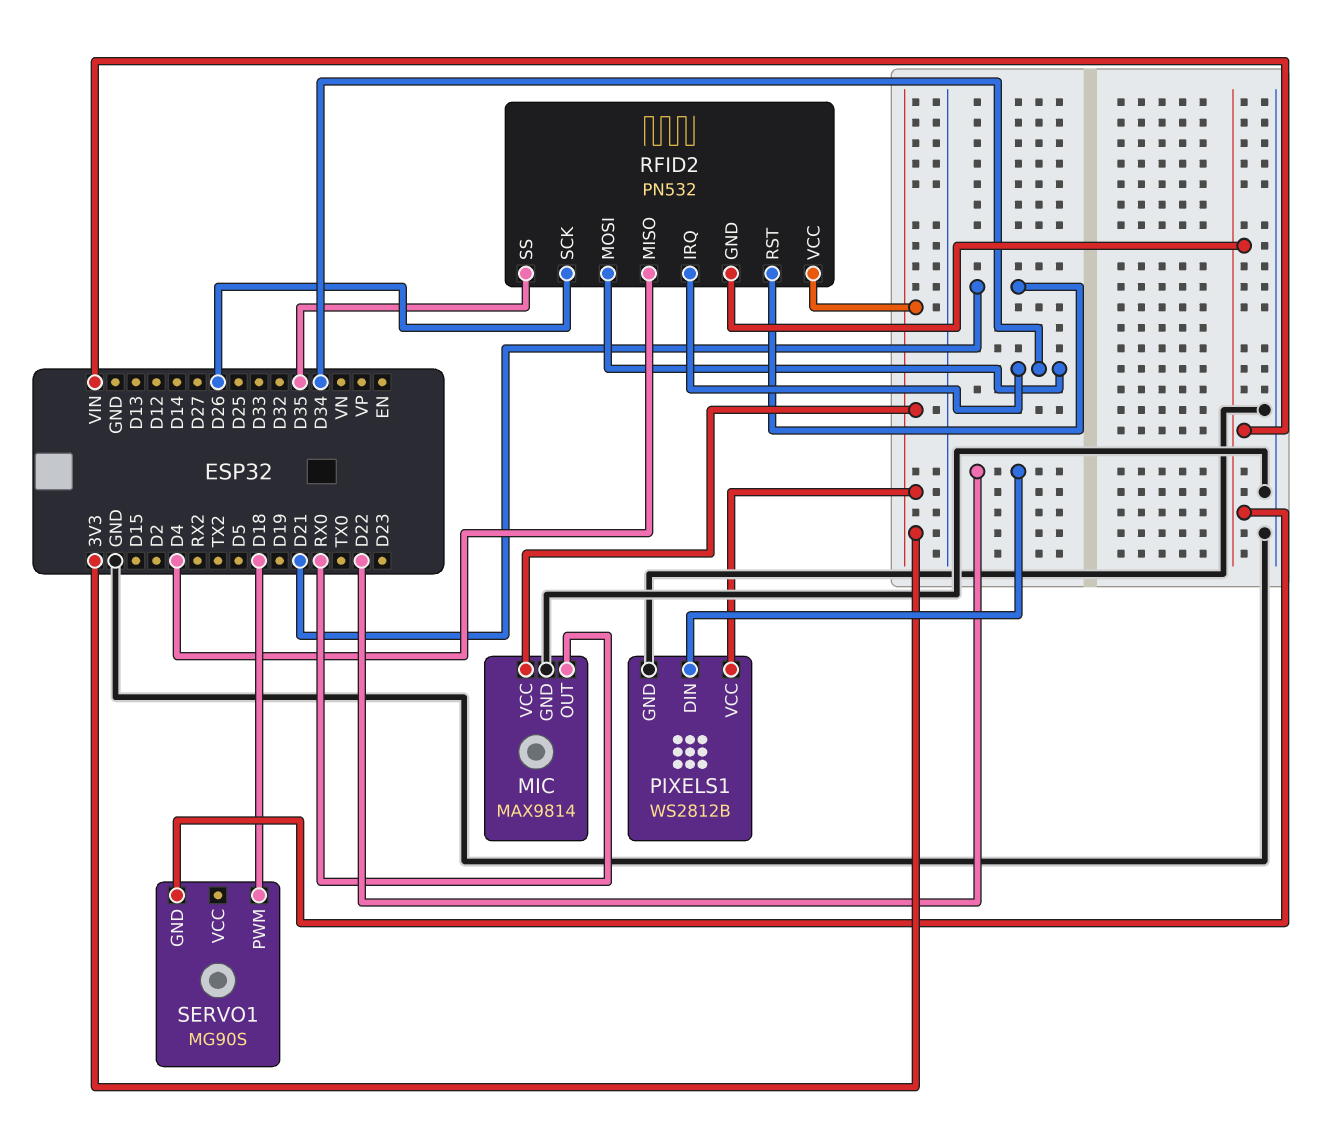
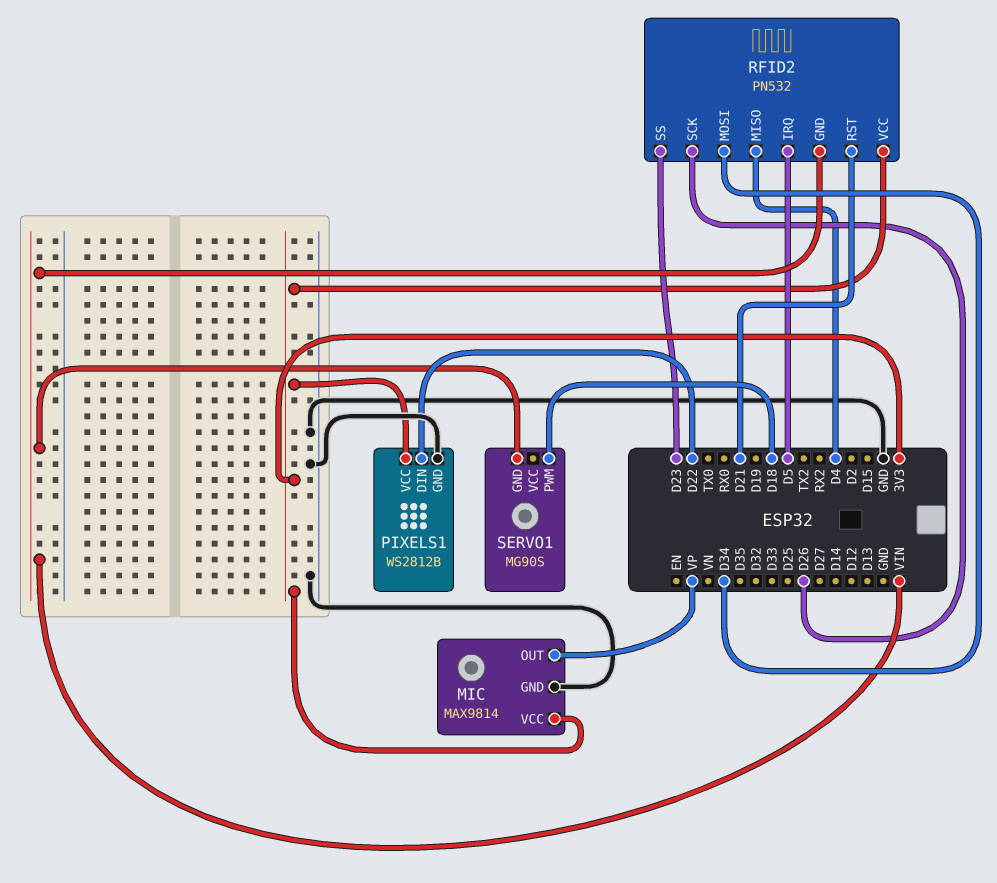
MIC pin OUT: RX0 -> VP
RFID2 pin IRQ: D34 -> D5
RFID2 pin SS: D35 -> D23

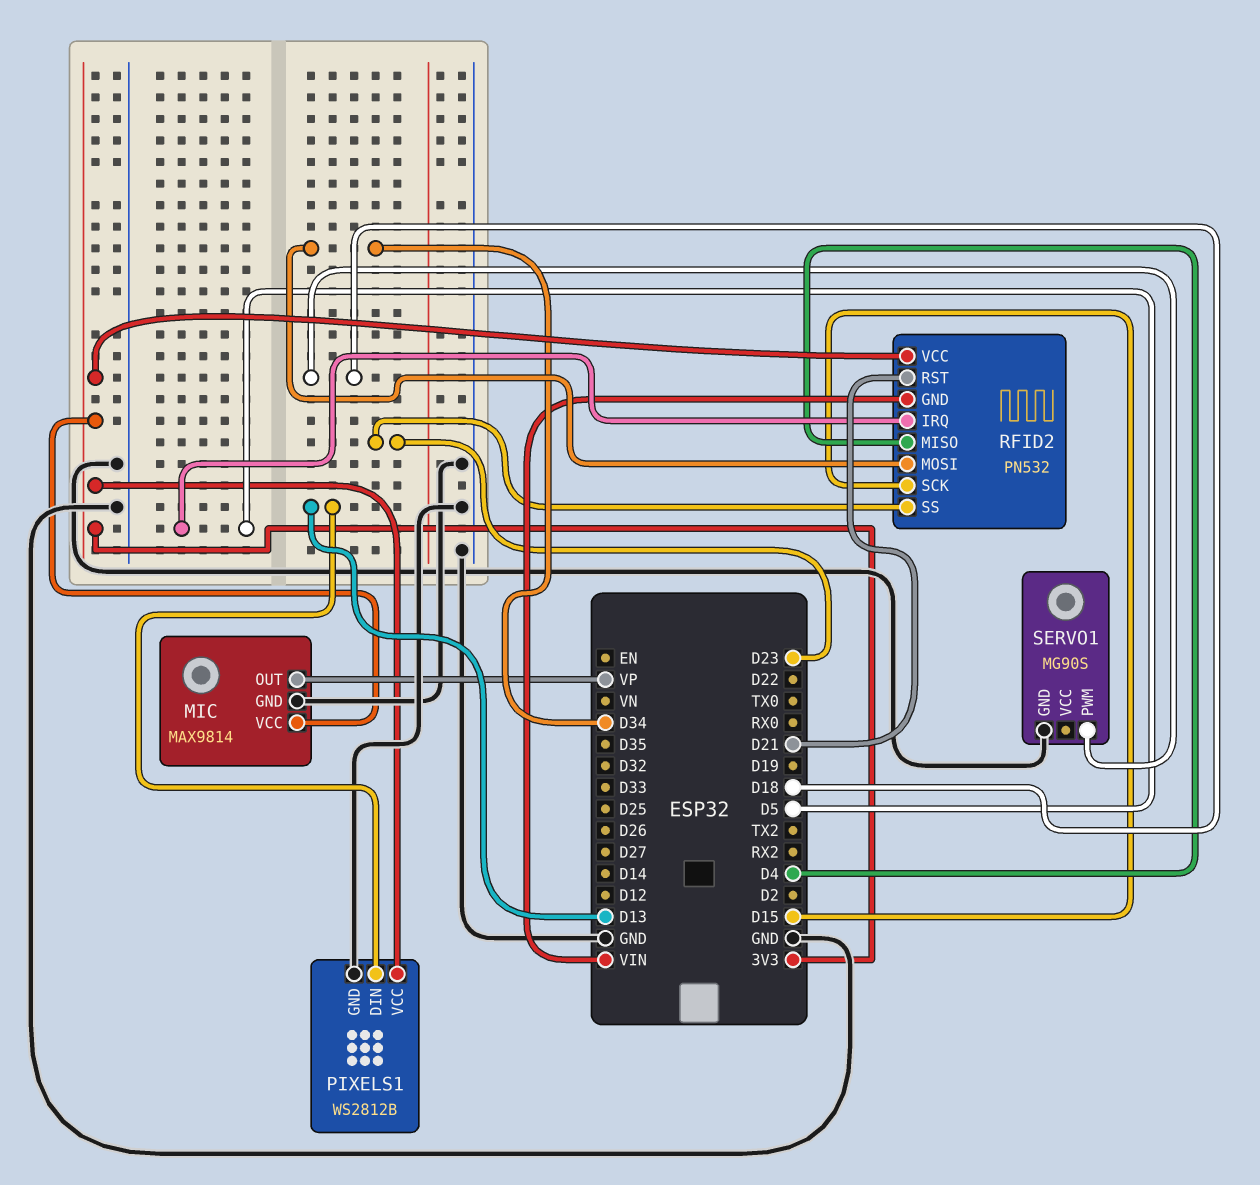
PIXELS1 pin DIN: D22 -> D13
RFID2 pin SCK: D26 -> D15
SERVO1 pin GND: VIN -> GND

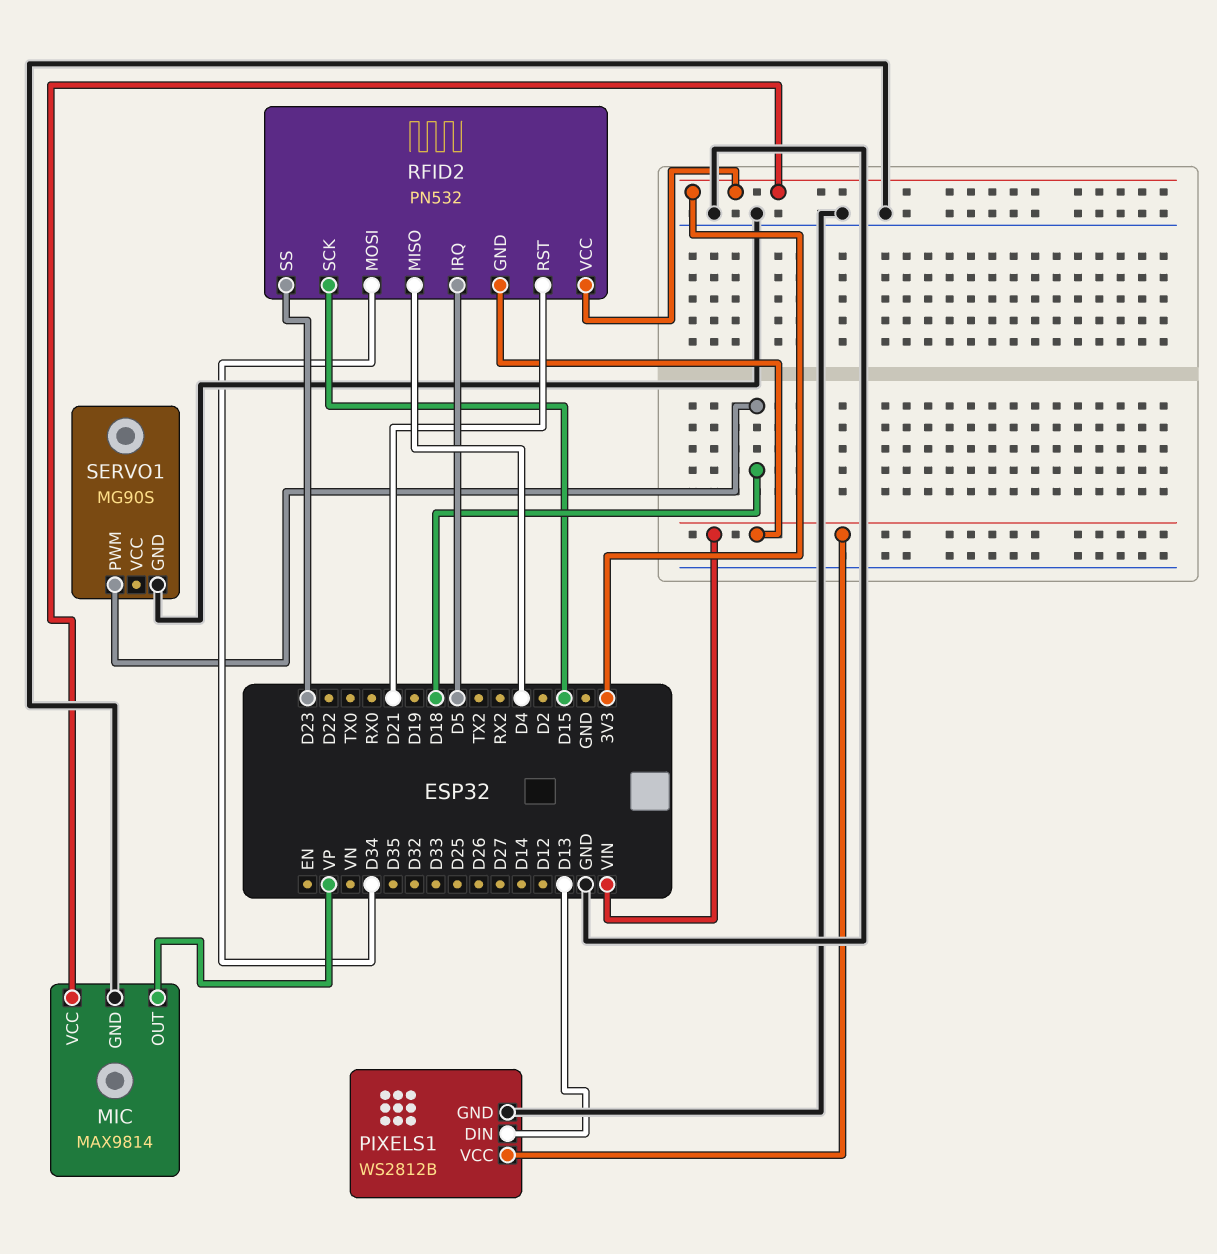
PIXELS1 pin VCC: 3V3 -> VIN

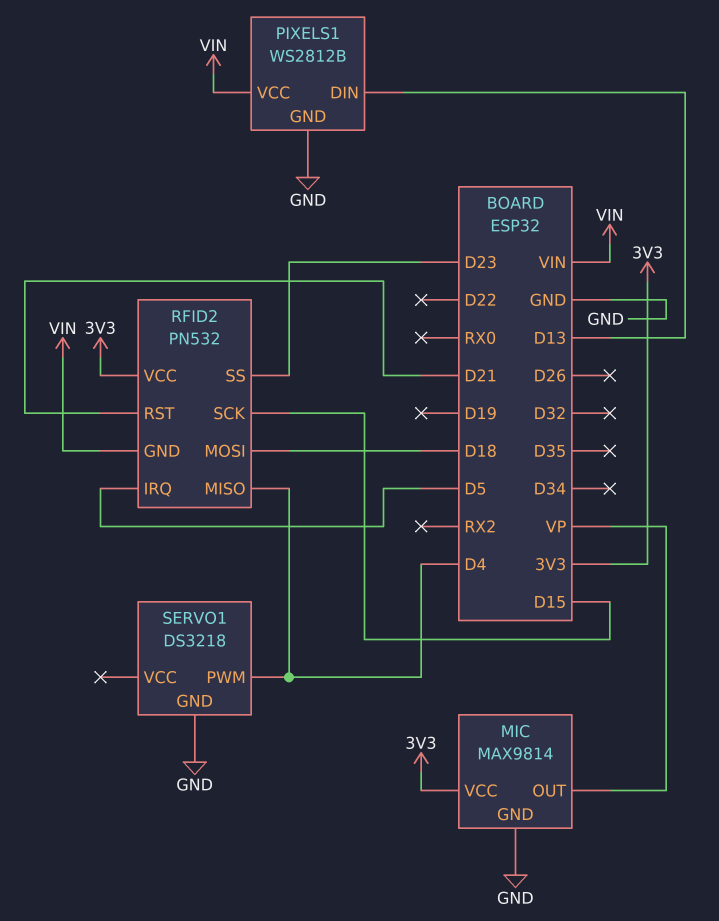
RFID2 pin MOSI: D34 -> D18
SERVO1: MG90S -> DS3218
SERVO1 pin PWM: D18 -> D4

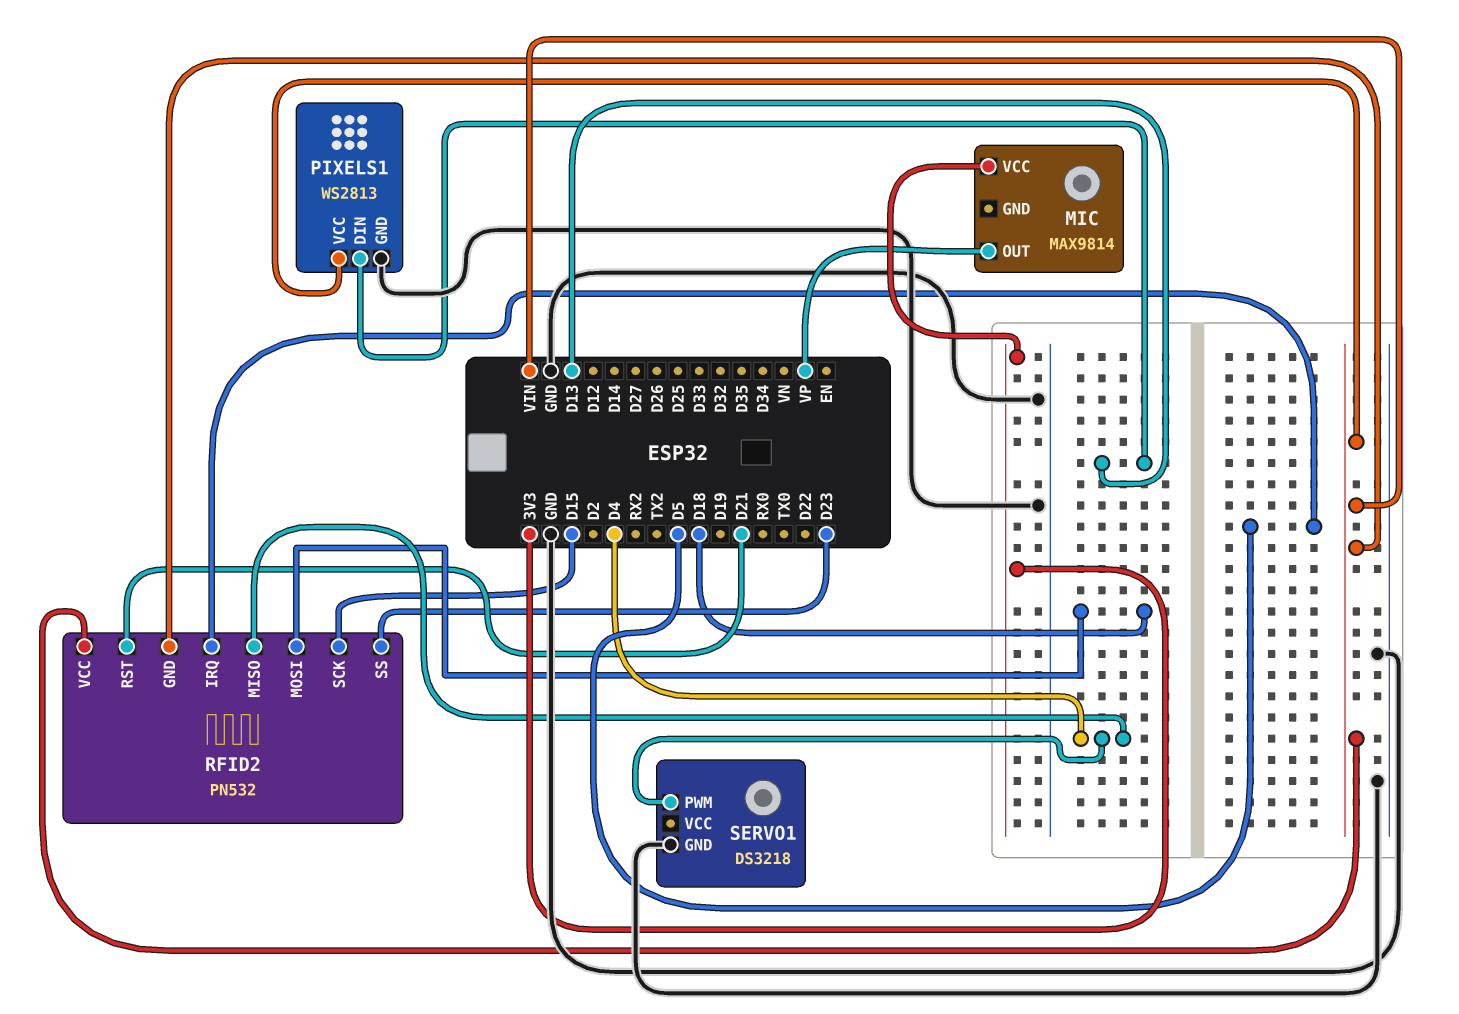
MIC pin GND: GND -> none
PIXELS1: WS2812B -> WS2813
RFID2 pin VCC: 3V3 -> VIN

